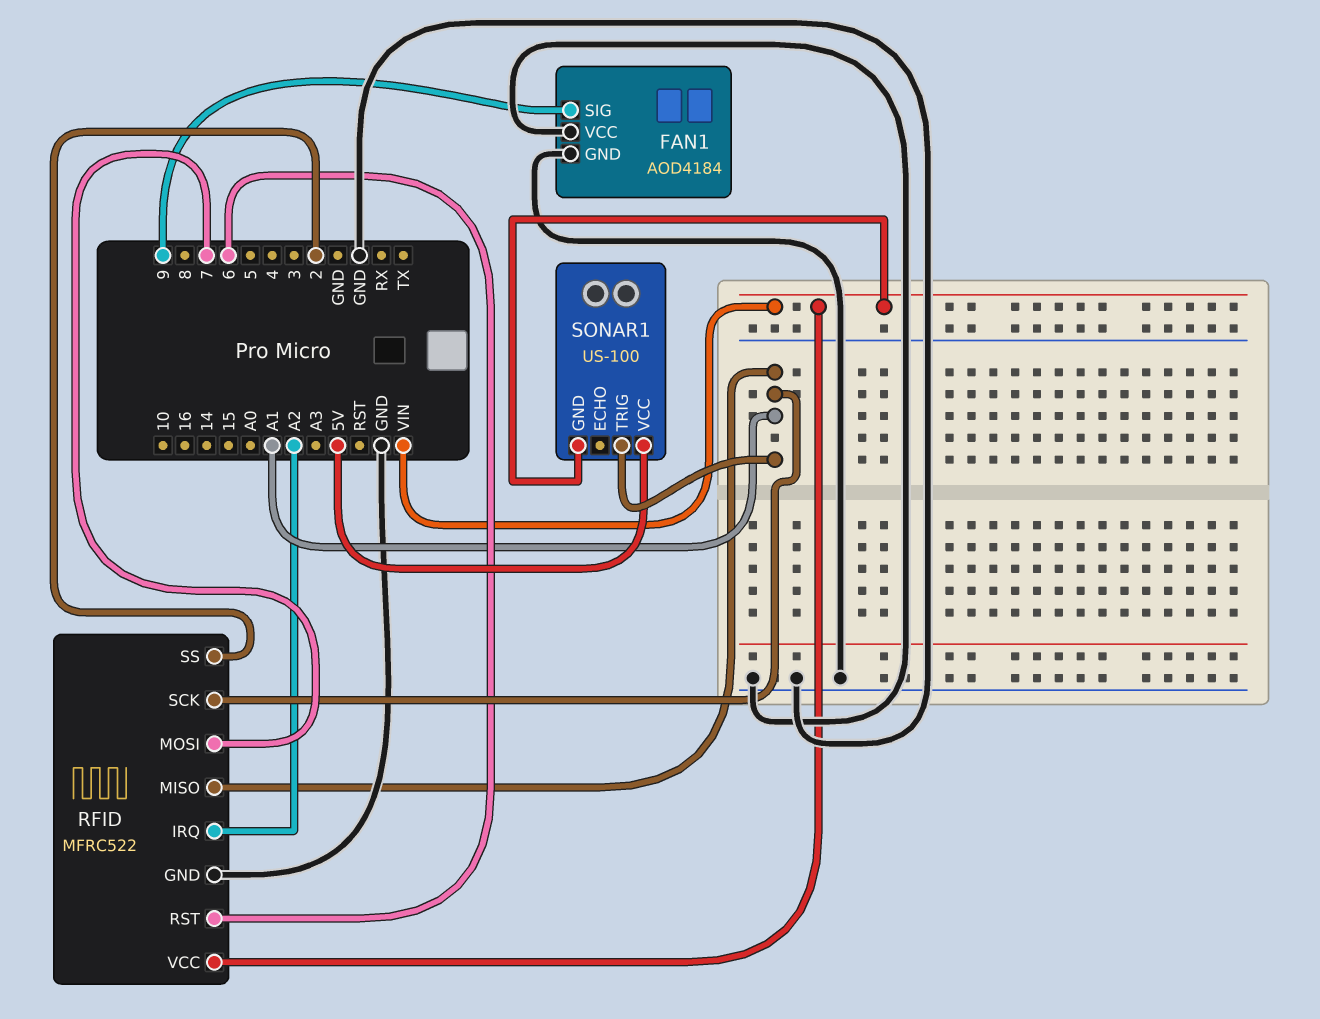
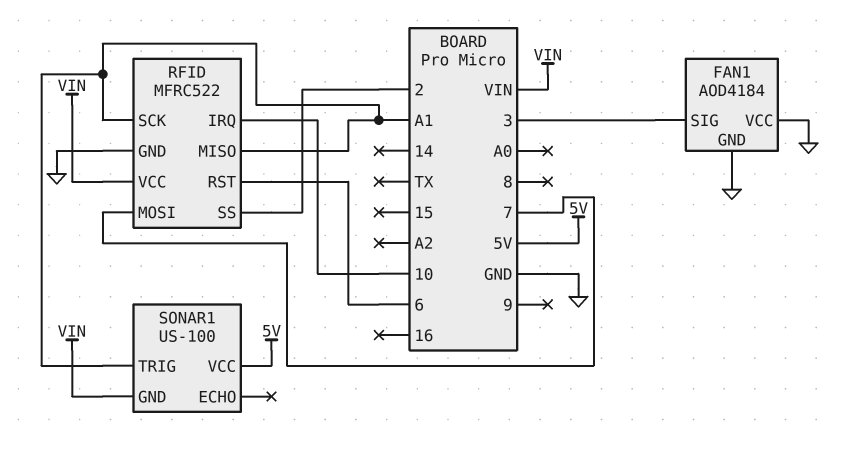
FAN1 pin SIG: 9 -> 3
RFID pin IRQ: A2 -> 10

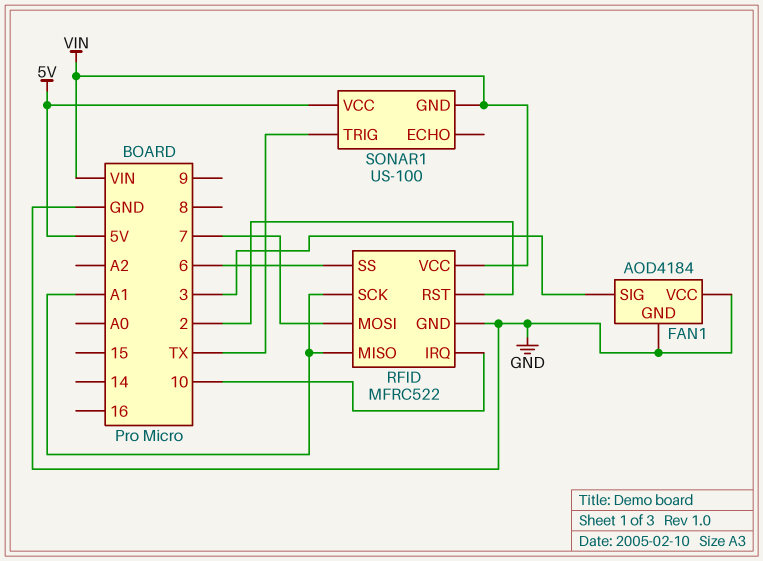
RFID pin RST: 6 -> 2
RFID pin SS: 2 -> 6
SONAR1 pin TRIG: A1 -> TX

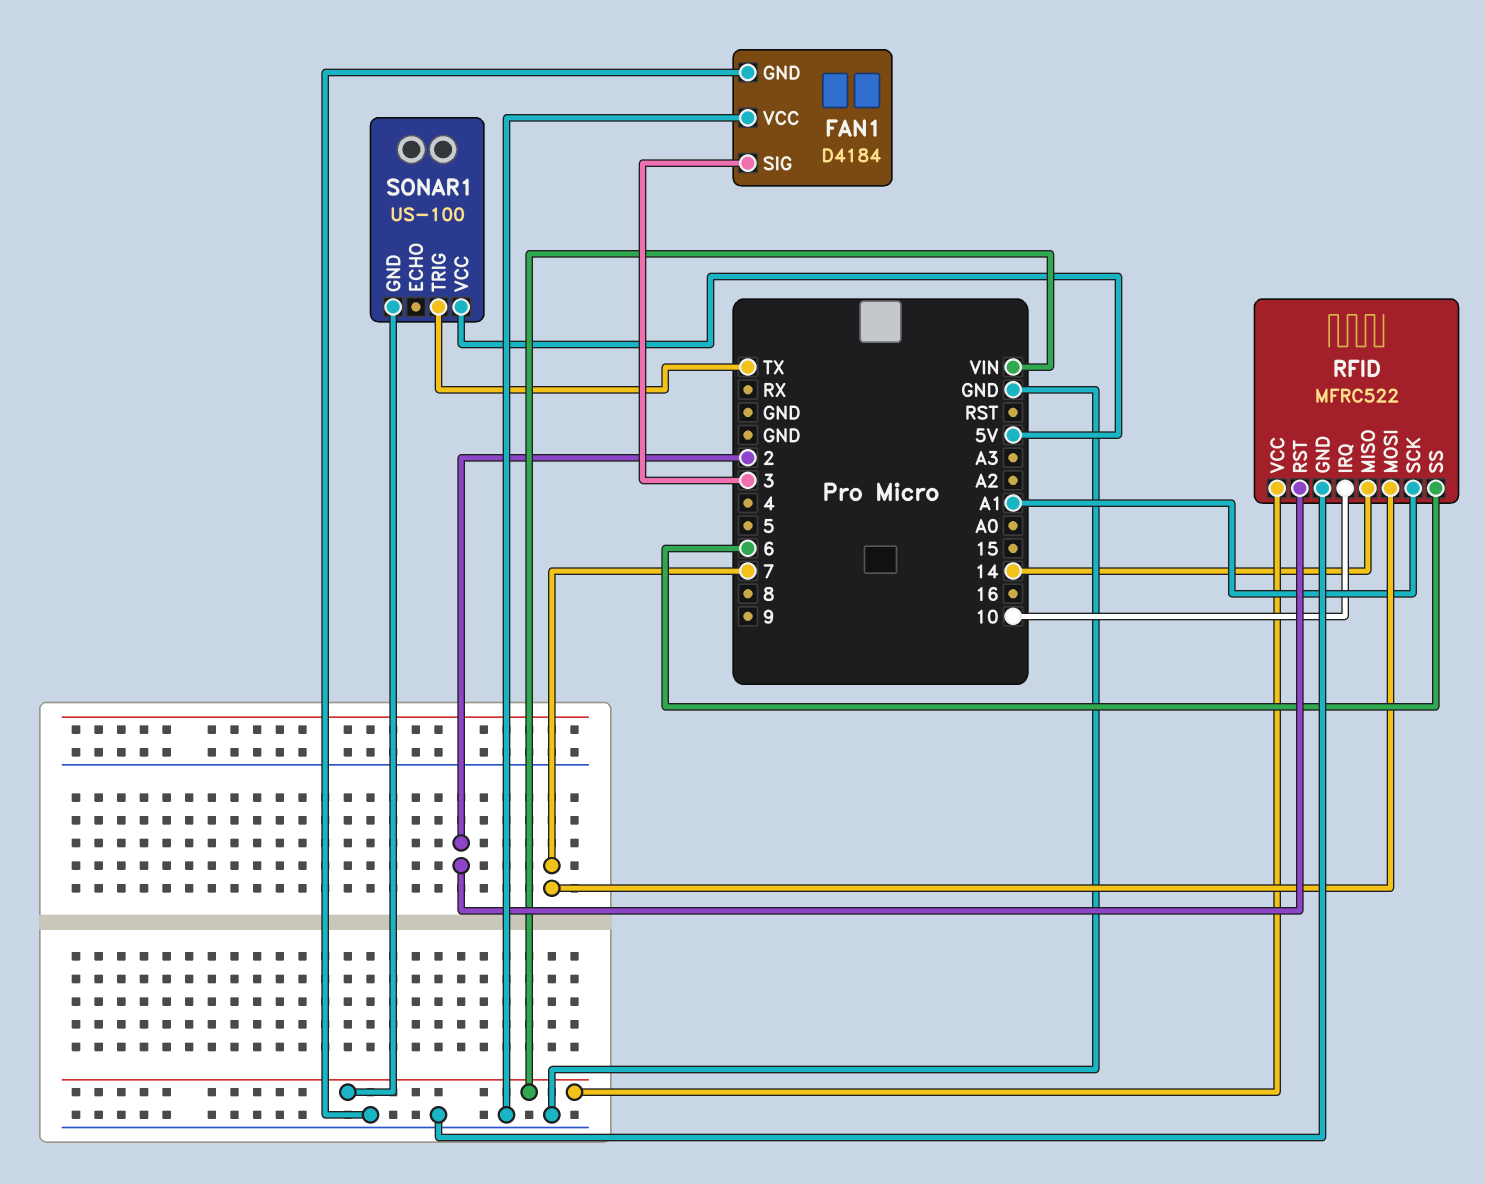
FAN1: AOD4184 -> D4184
RFID pin MISO: A1 -> 14

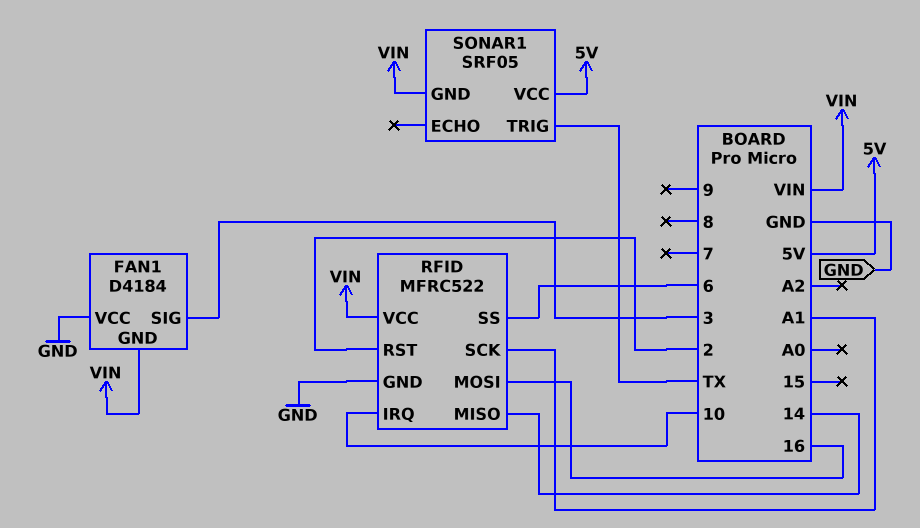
FAN1 pin GND: GND -> VIN
RFID pin MOSI: 7 -> 16
SONAR1: US-100 -> SRF05

